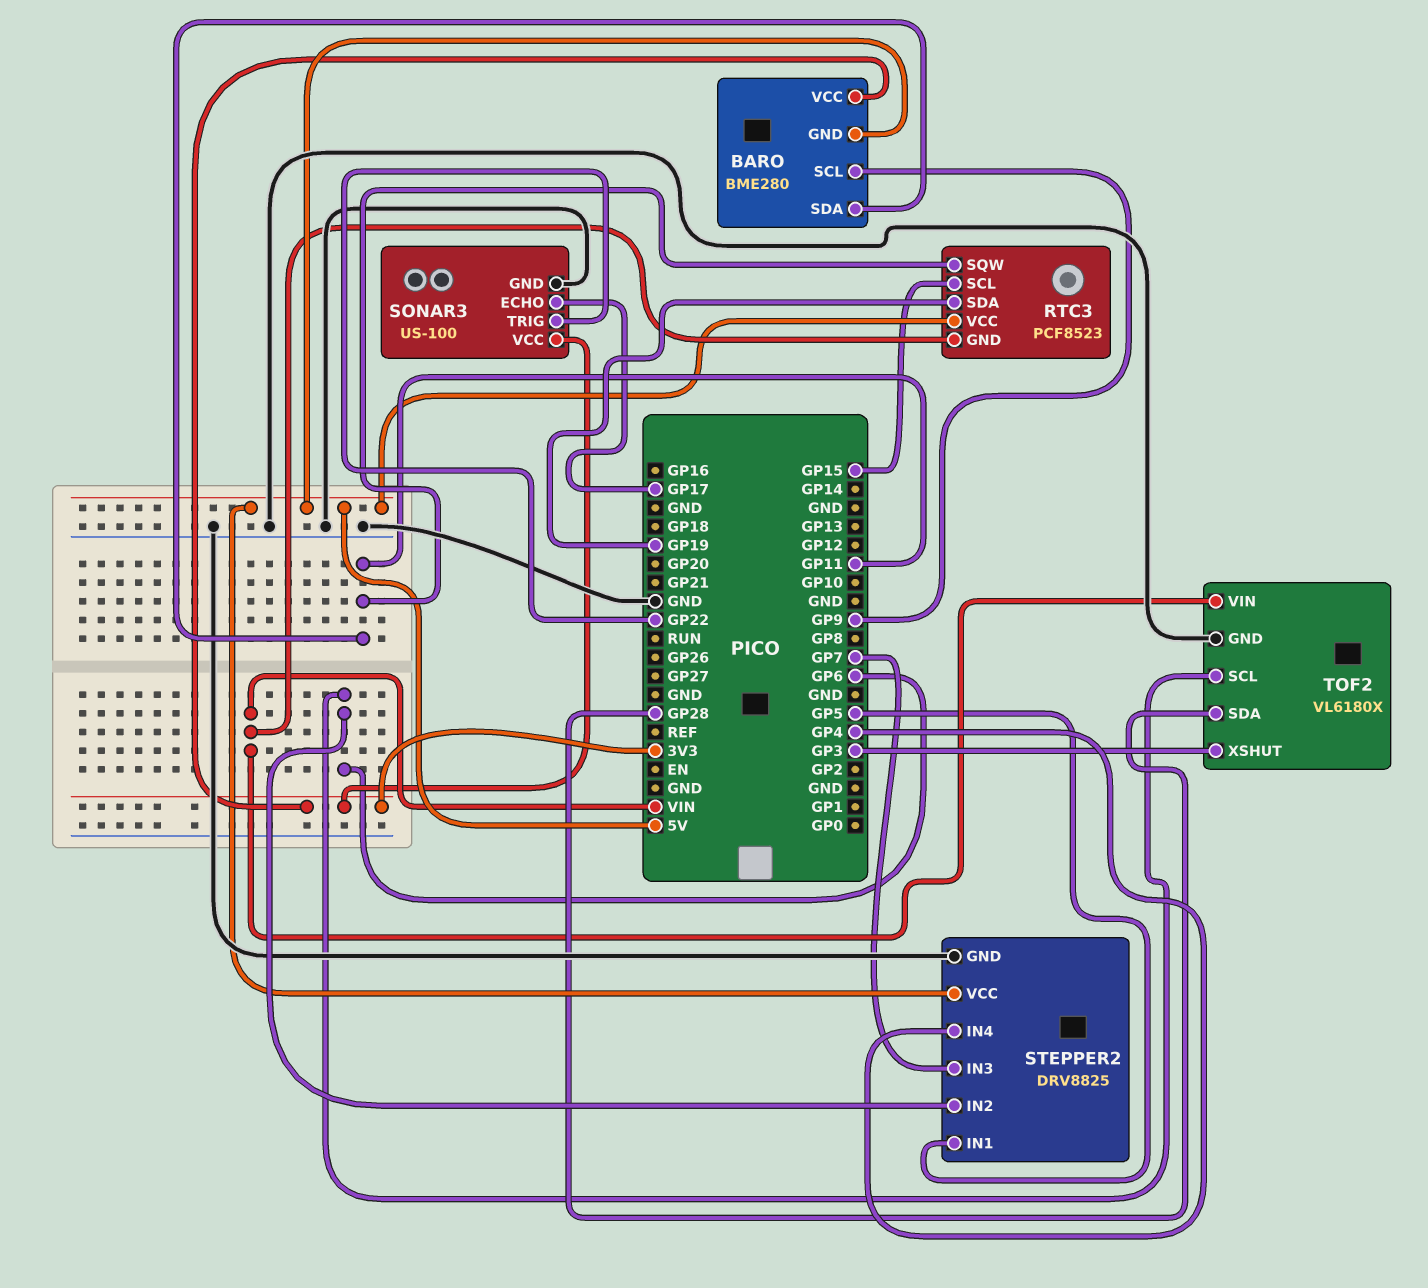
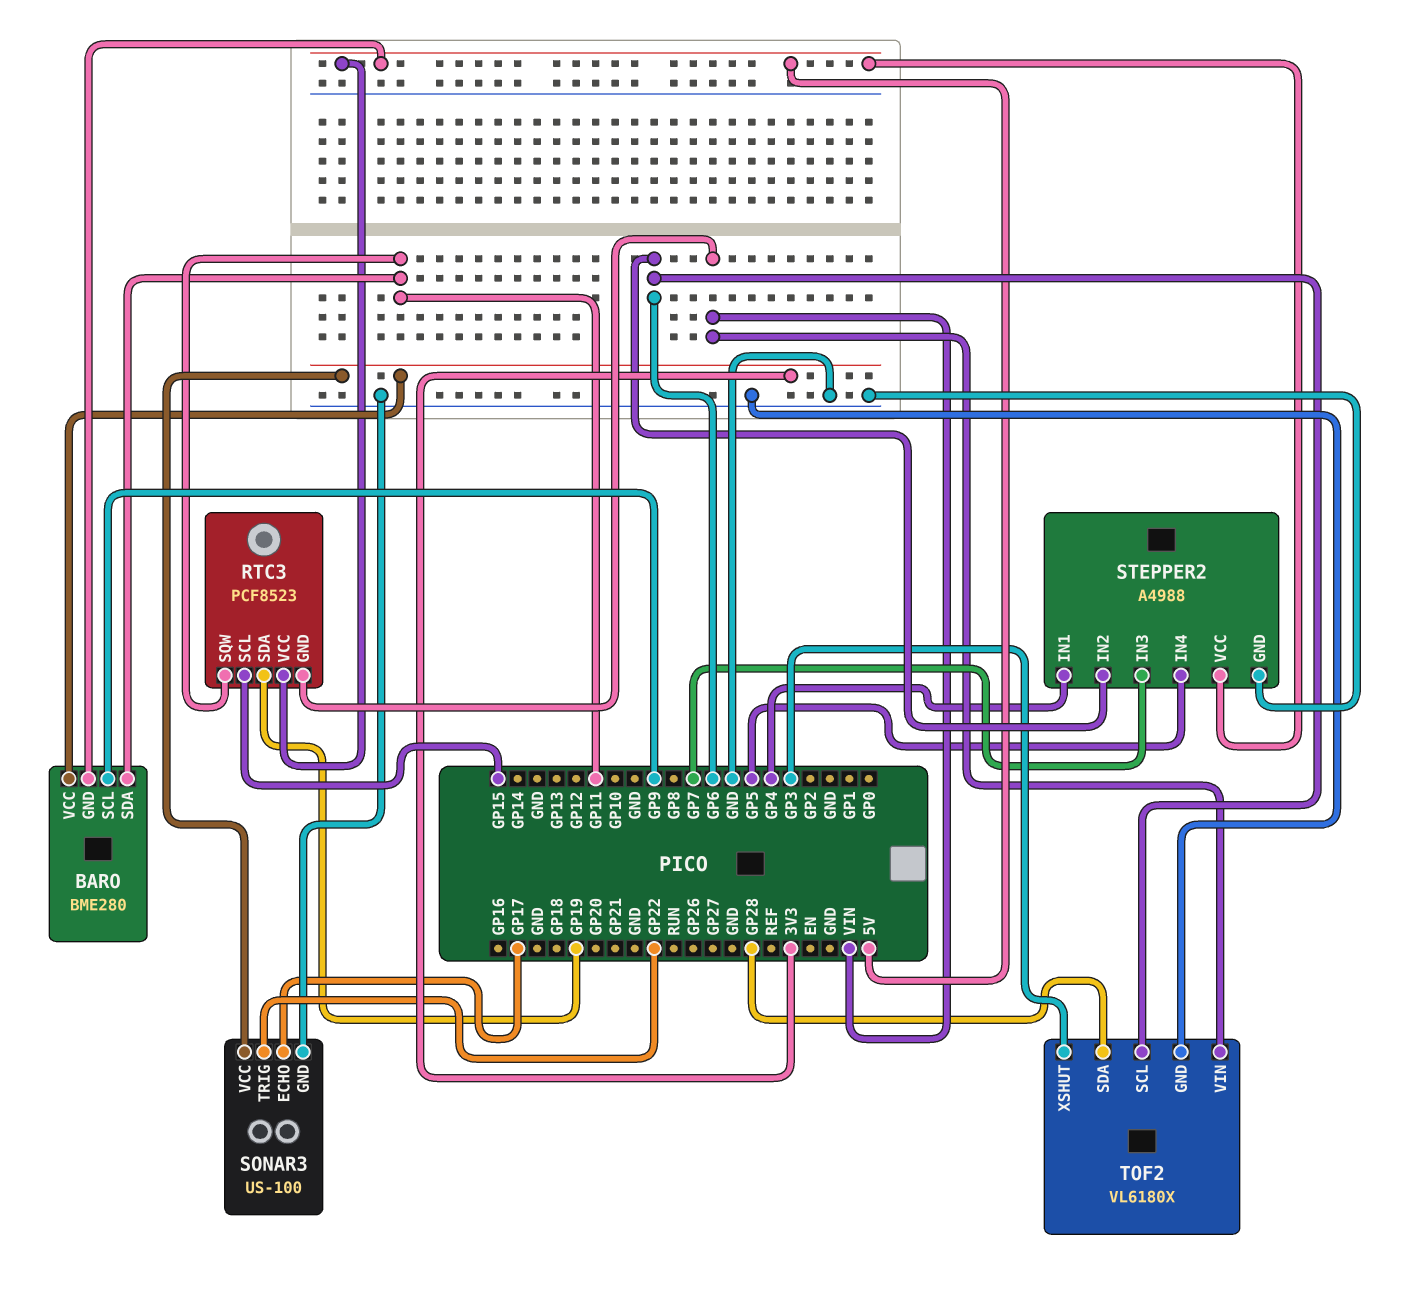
STEPPER2: DRV8825 -> A4988
STEPPER2 pin IN1: GP5 -> GP4
STEPPER2 pin IN4: GP4 -> GP5

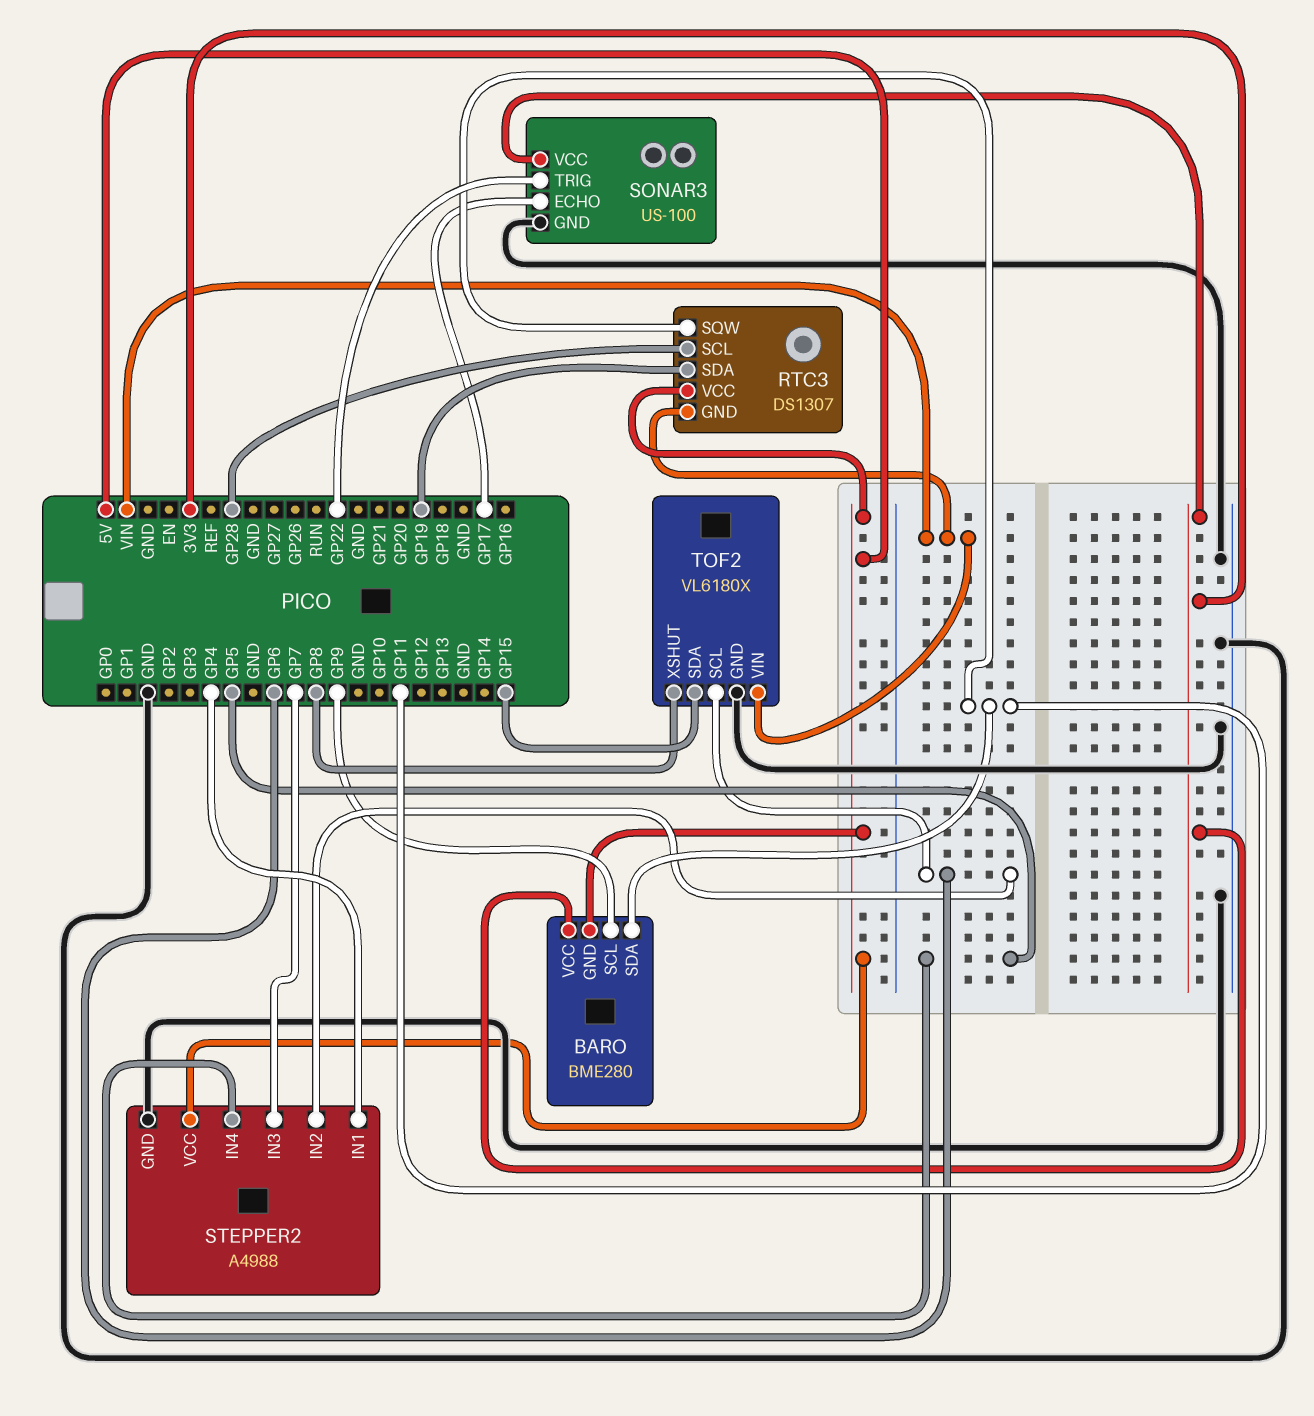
RTC3: PCF8523 -> DS1307
RTC3 pin SCL: GP15 -> GP28
TOF2 pin SDA: GP28 -> GP15
TOF2 pin XSHUT: GP3 -> GP8

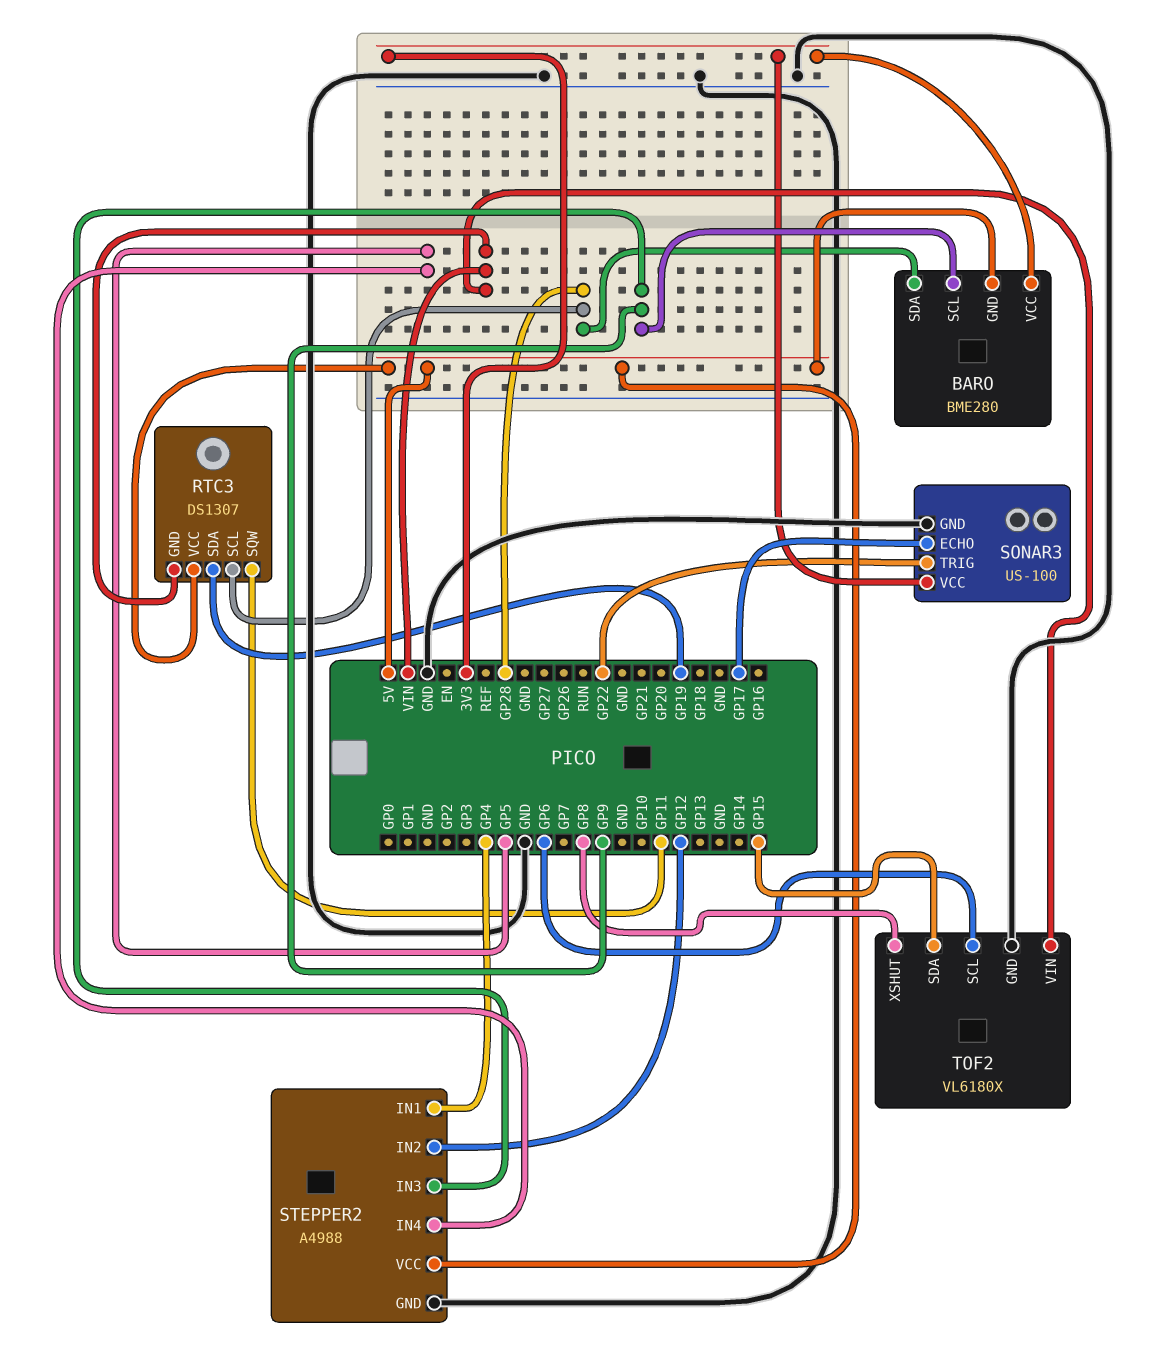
BARO pin SDA: GP11 -> GP28
STEPPER2 pin IN2: GP6 -> GP12
STEPPER2 pin IN3: GP7 -> GP9

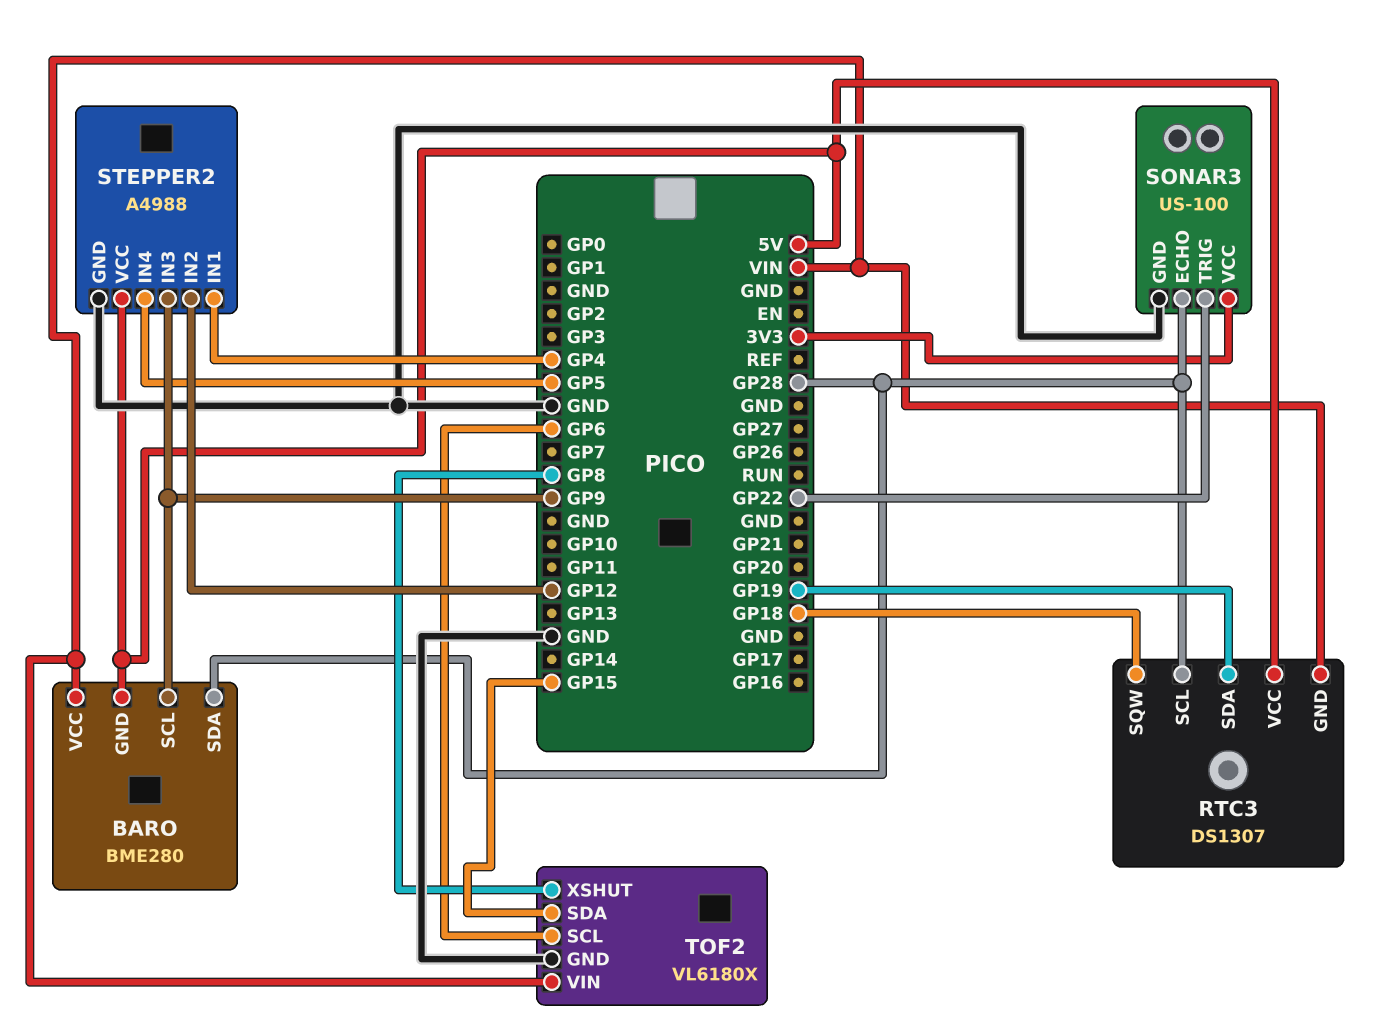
BARO pin VCC: 3V3 -> VIN
RTC3 pin SQW: GP11 -> GP18
SONAR3 pin ECHO: GP17 -> GP28

